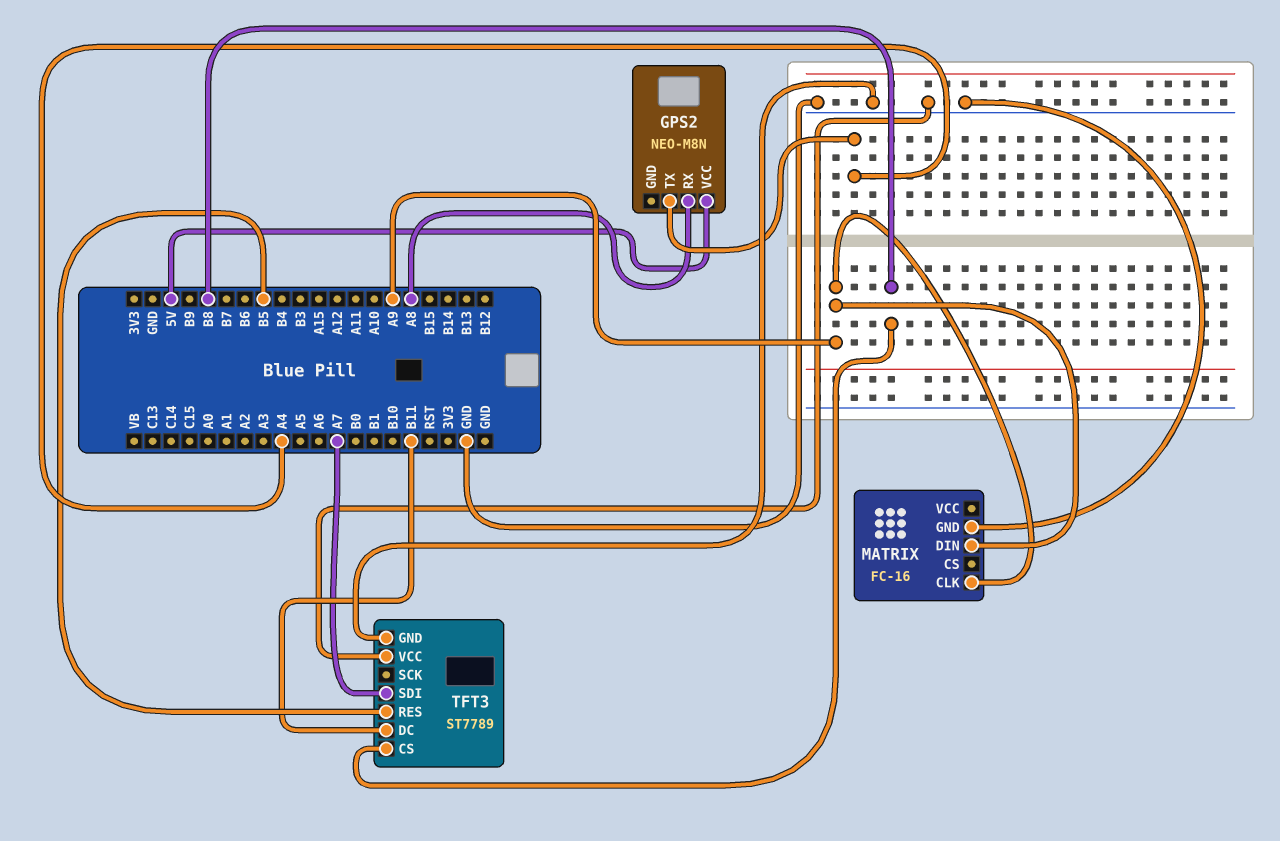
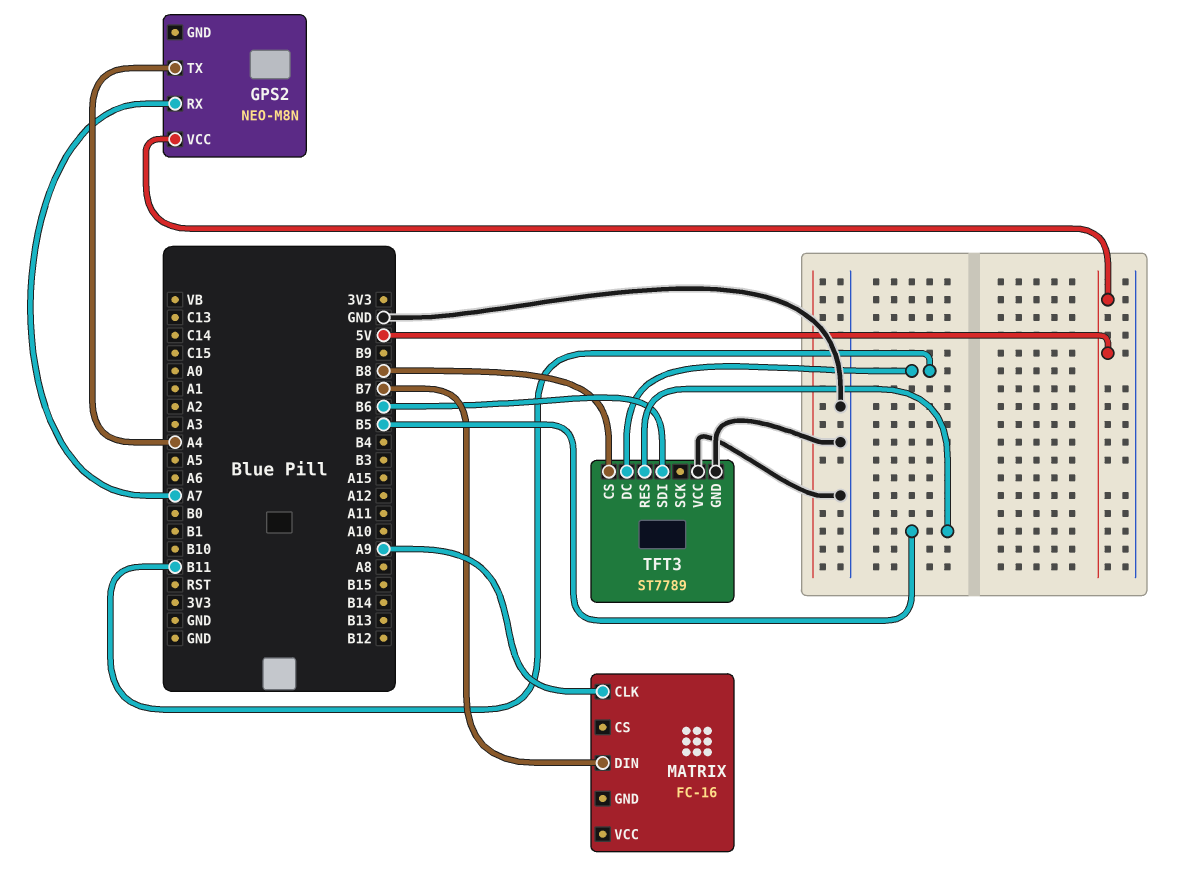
GPS2 pin RX: A8 -> A7
MATRIX pin DIN: A9 -> B7
MATRIX pin GND: GND -> none
TFT3 pin SDI: A7 -> B6

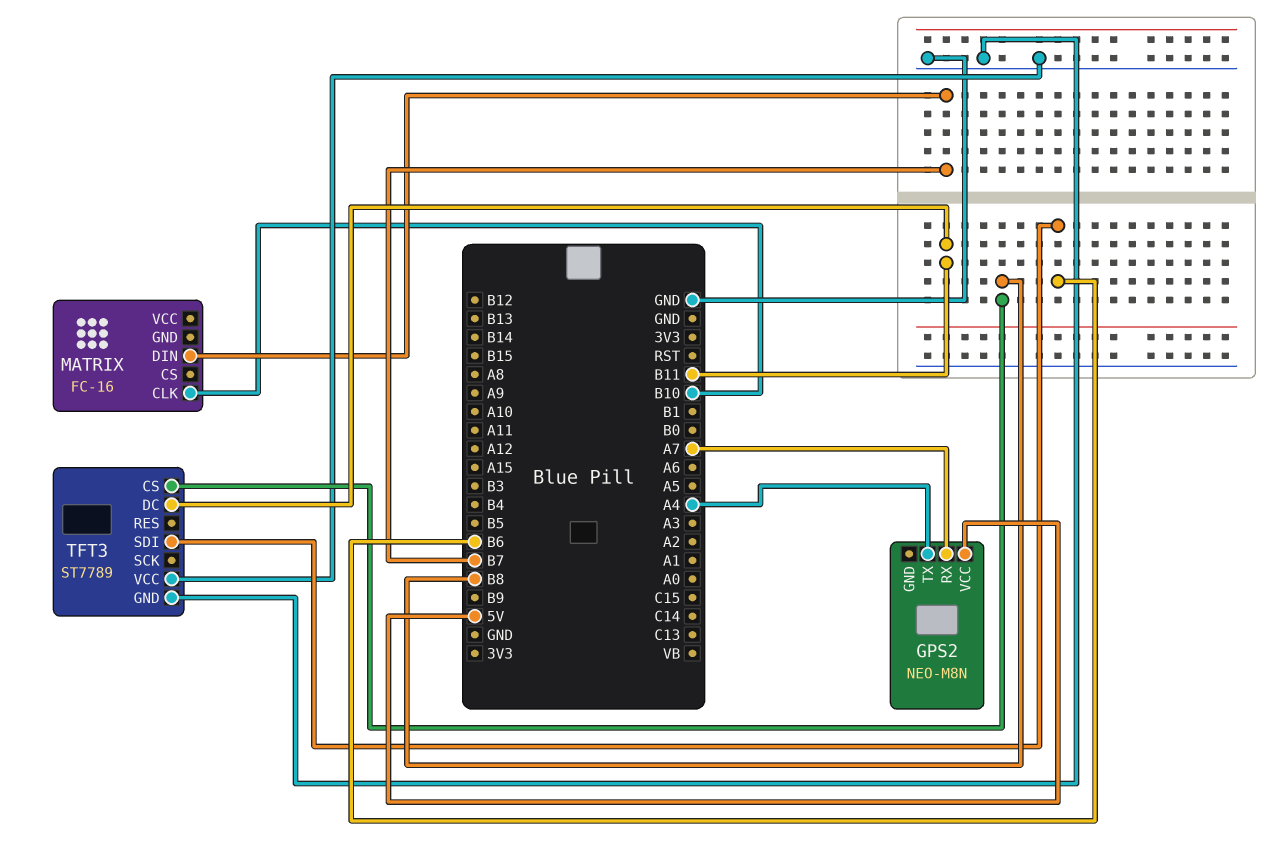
MATRIX pin CLK: A9 -> B10
TFT3 pin RES: B5 -> none

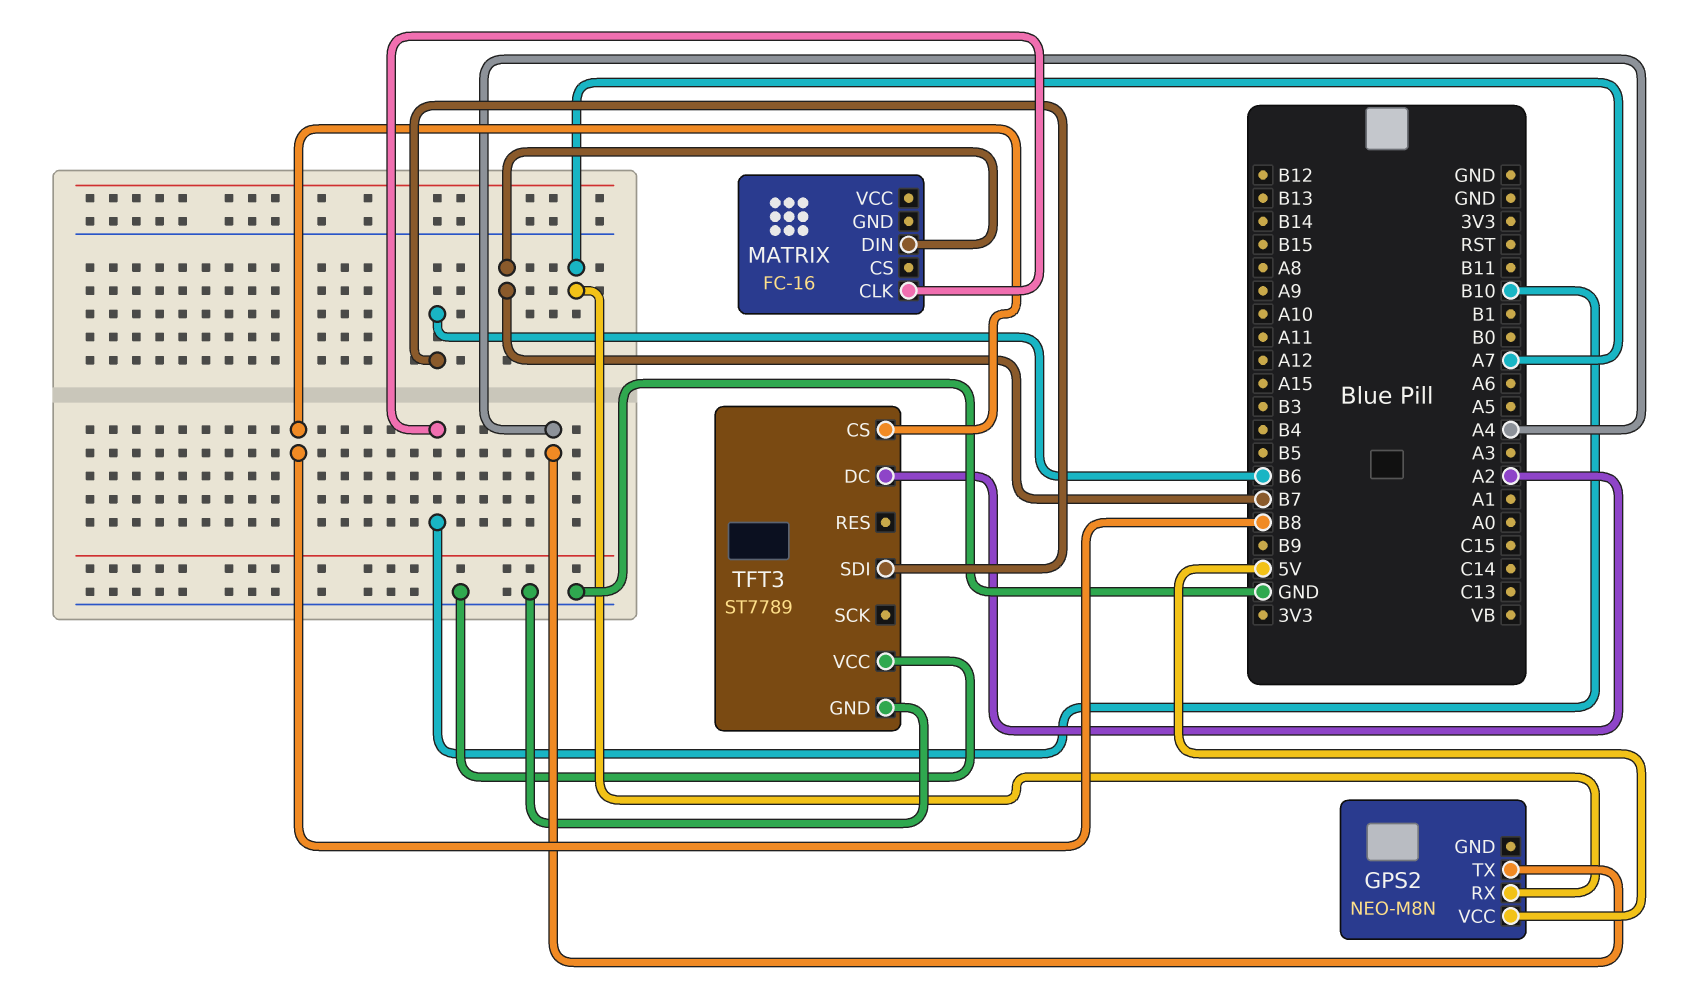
TFT3 pin DC: B11 -> A2

